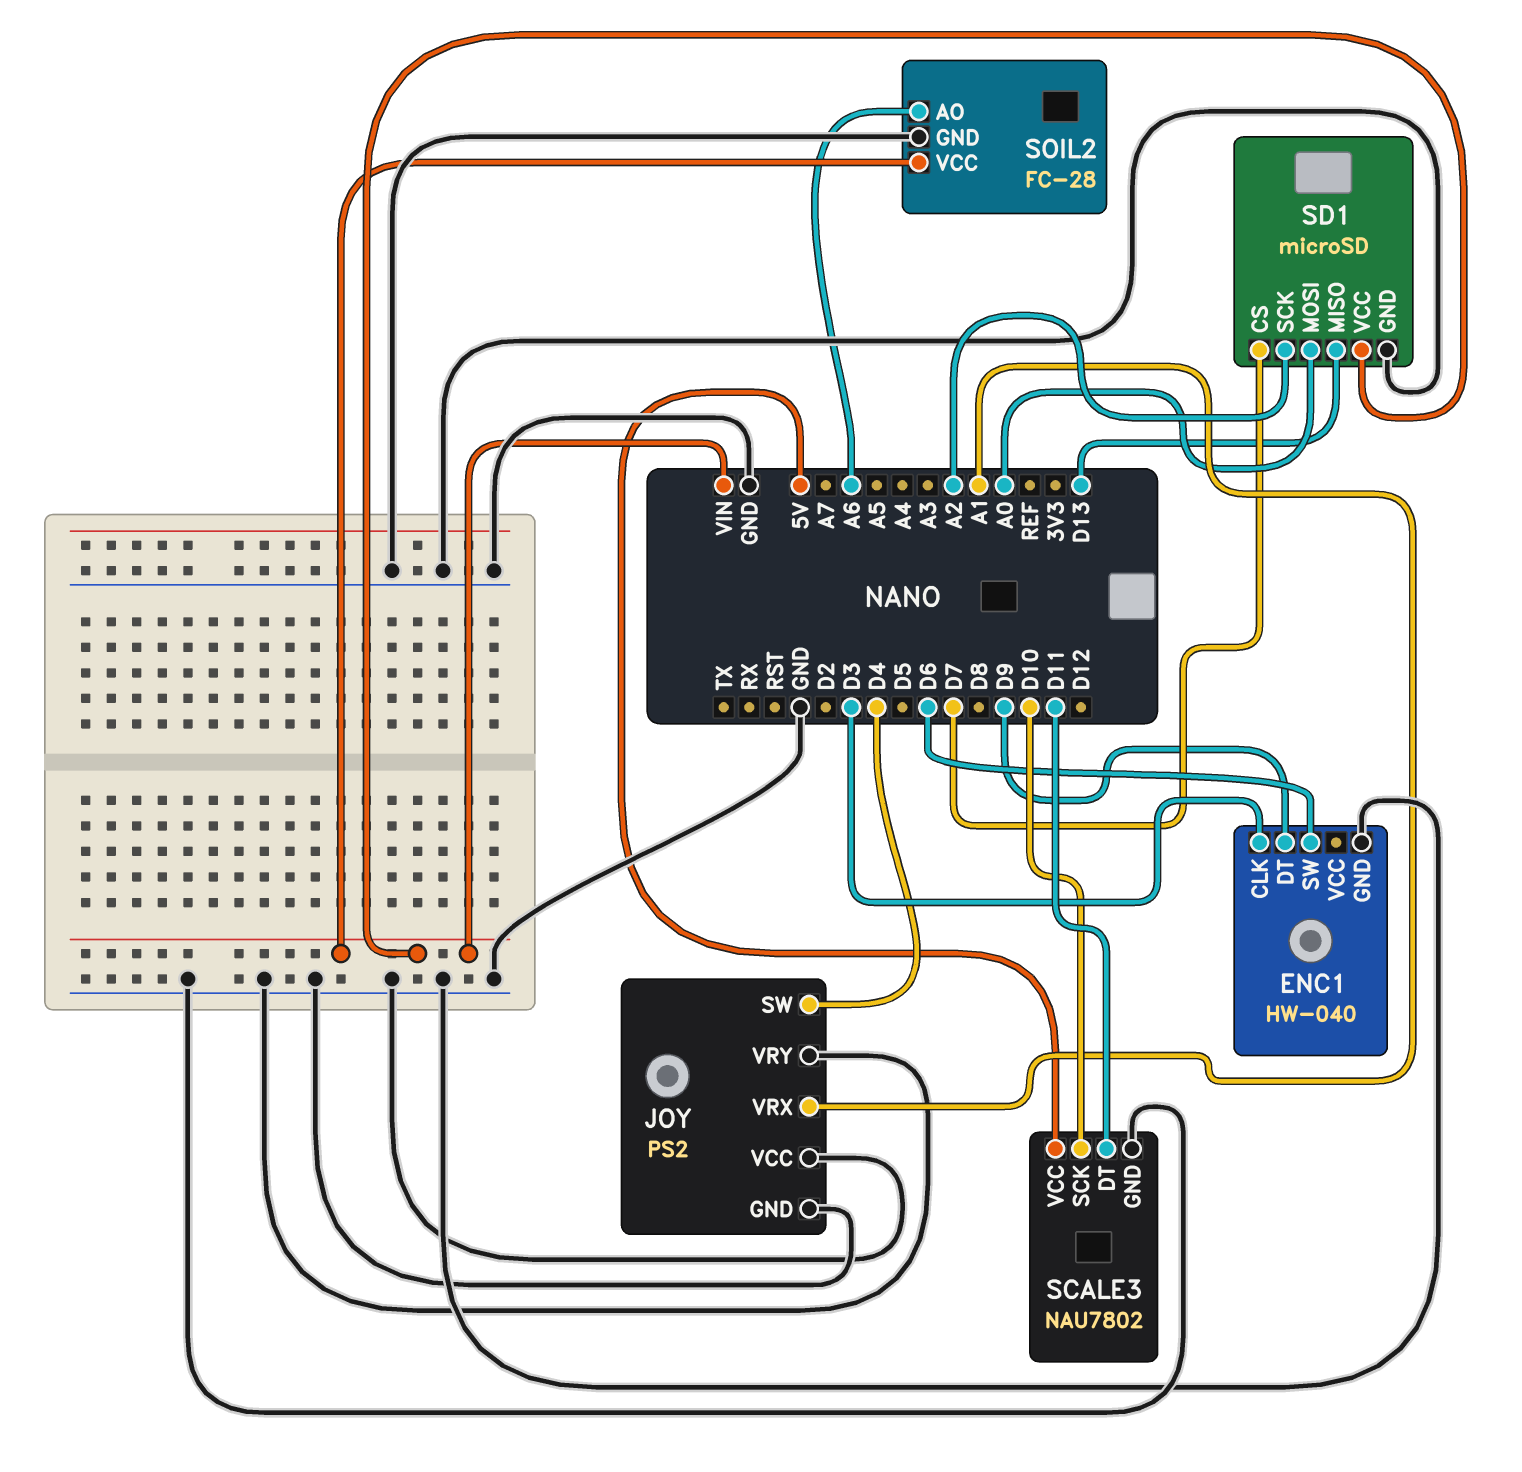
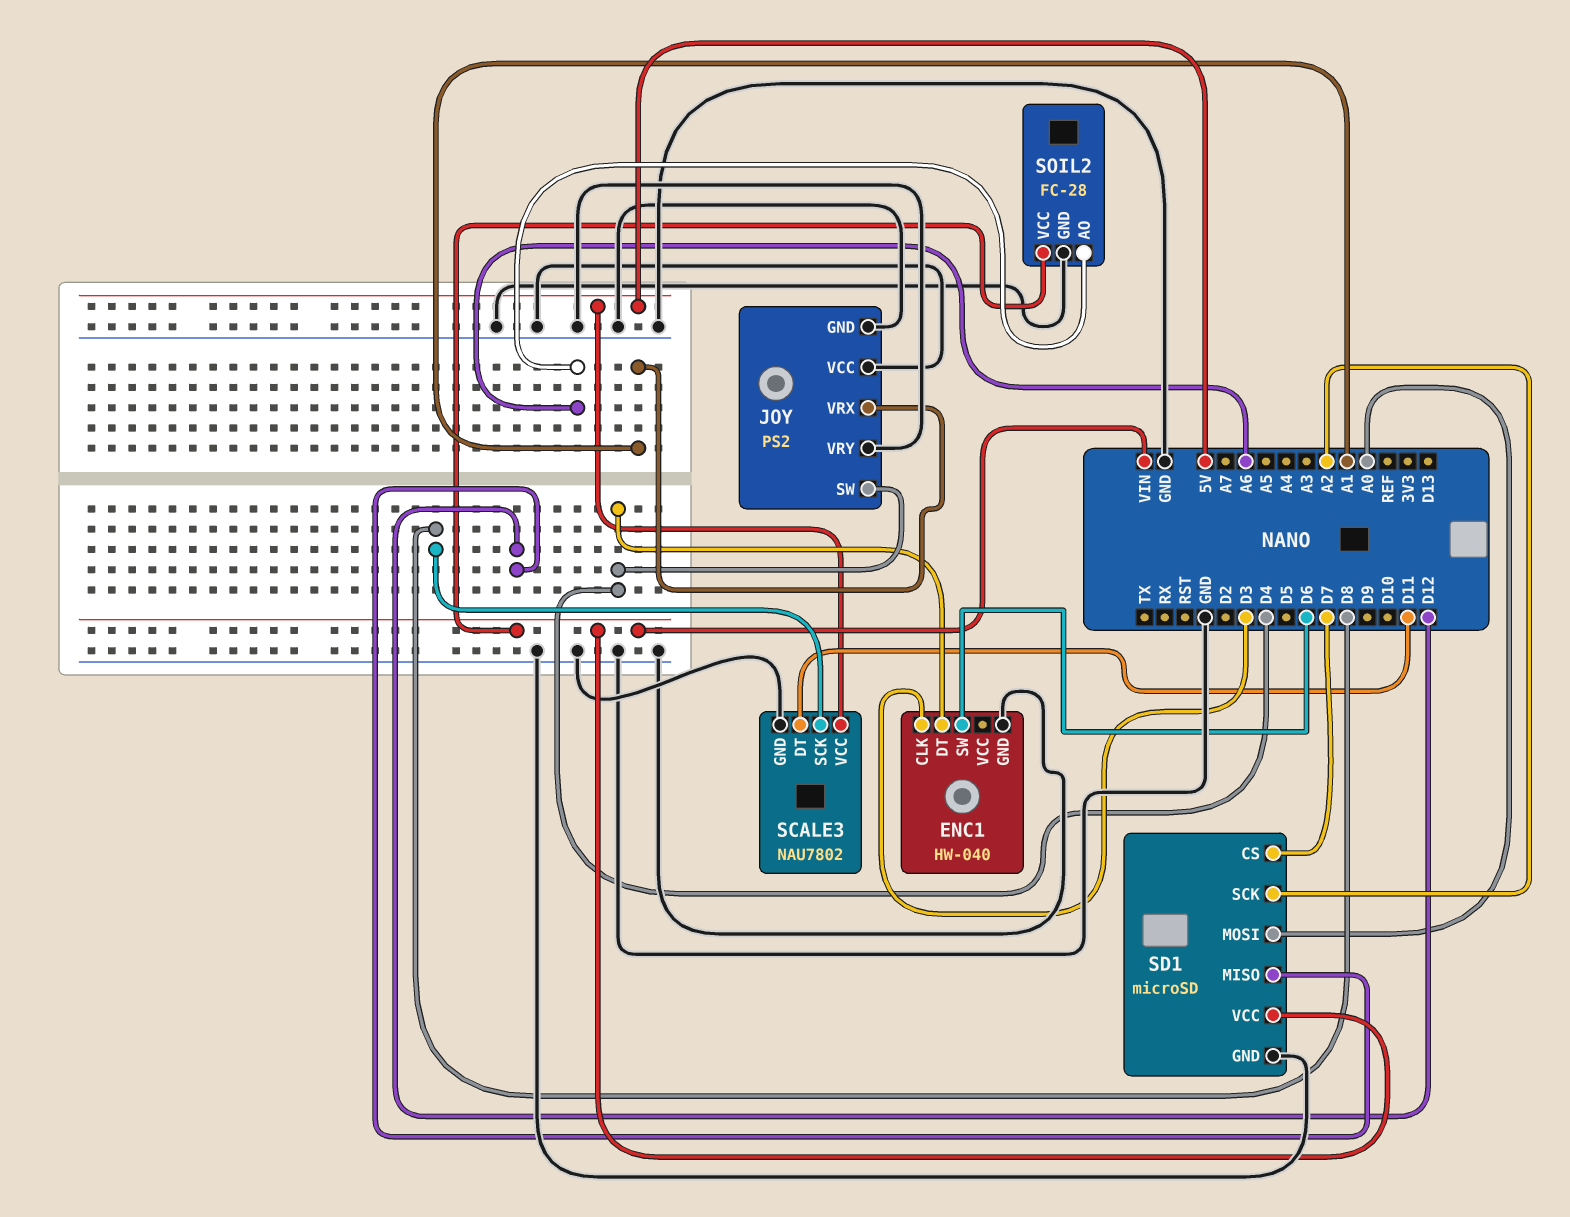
ENC1 pin DT: D9 -> D4
SCALE3 pin SCK: D10 -> D8
SD1 pin MISO: D13 -> D12

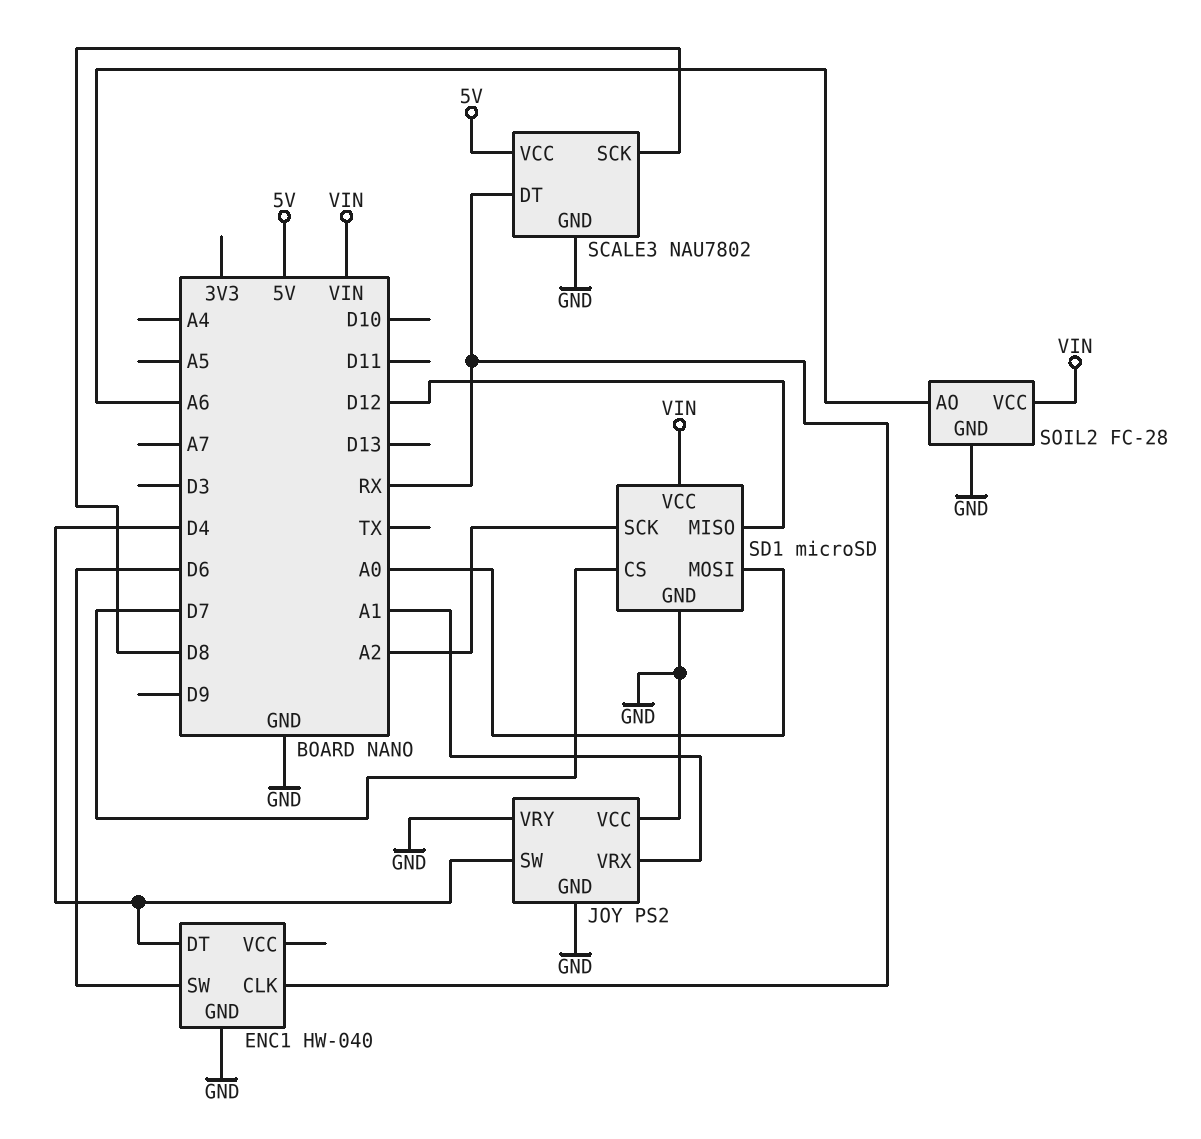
ENC1 pin CLK: D3 -> RX
SCALE3 pin DT: D11 -> RX

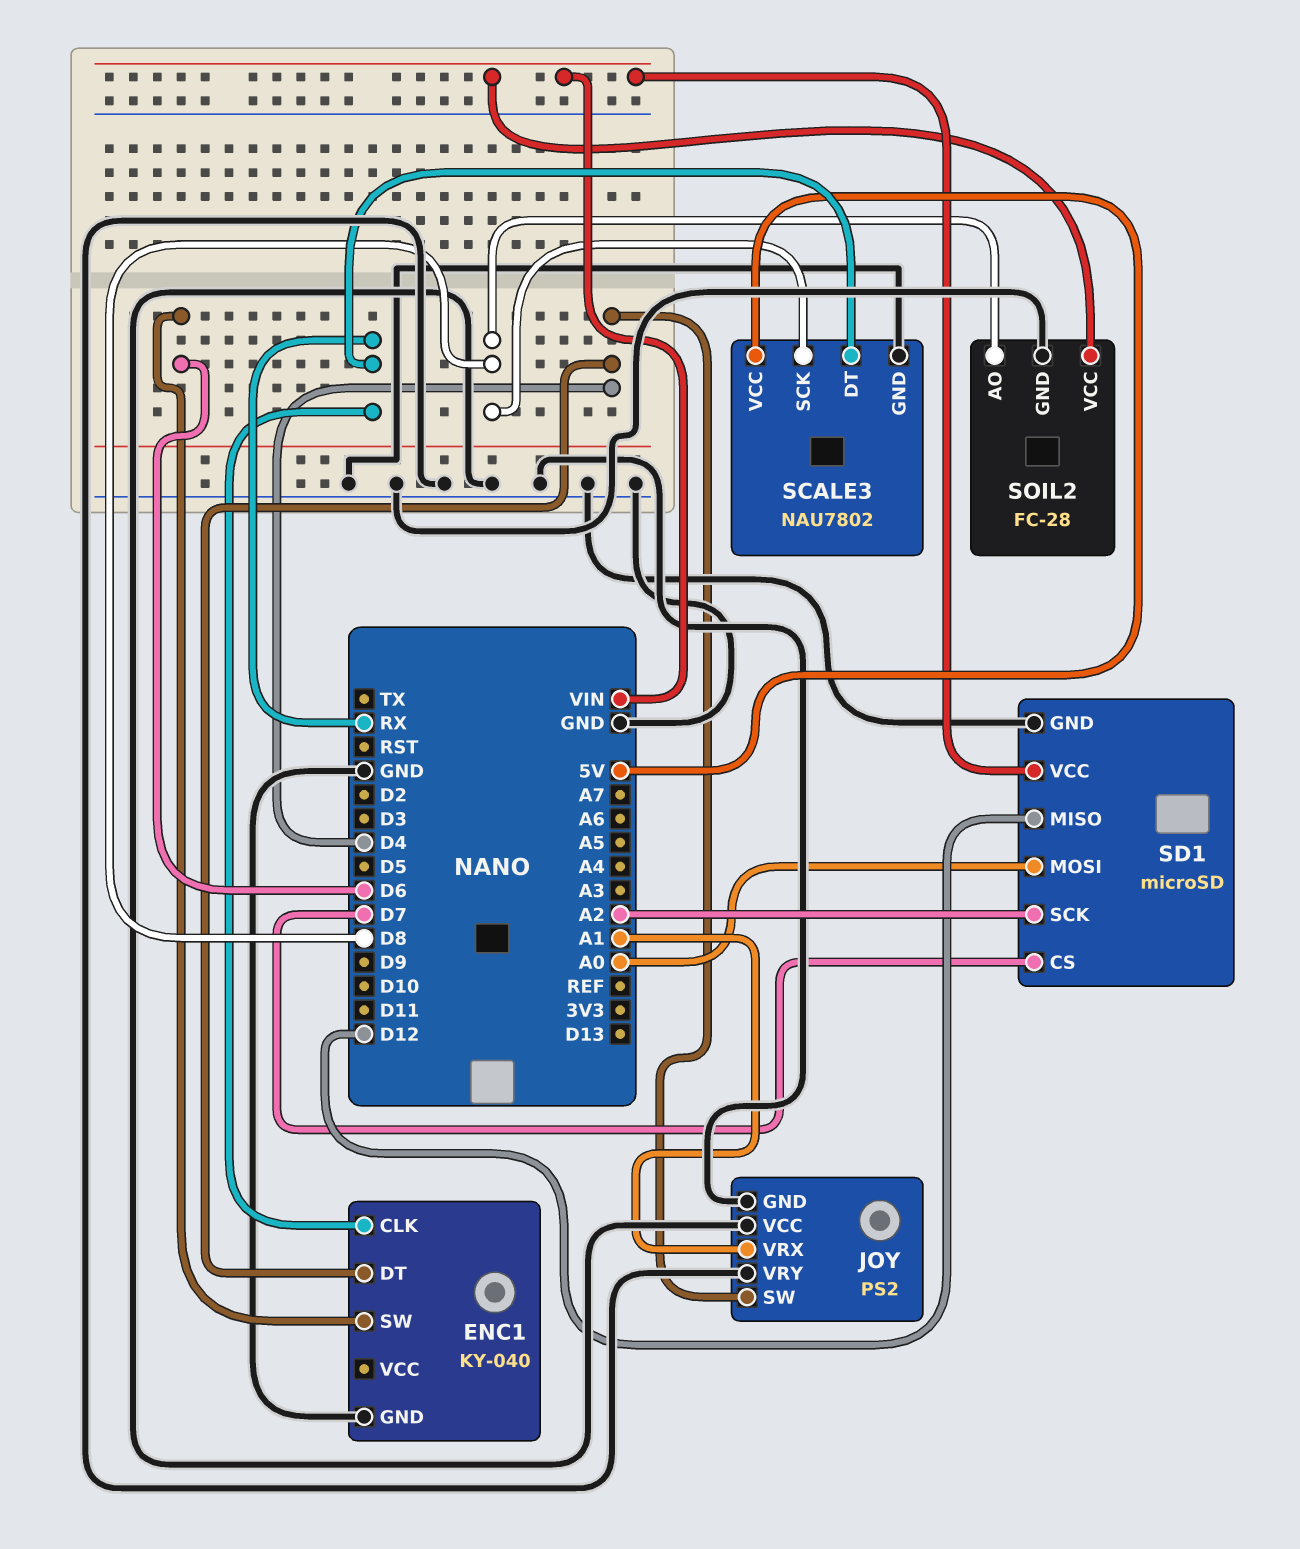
ENC1: HW-040 -> KY-040
SOIL2 pin AO: A6 -> D8

